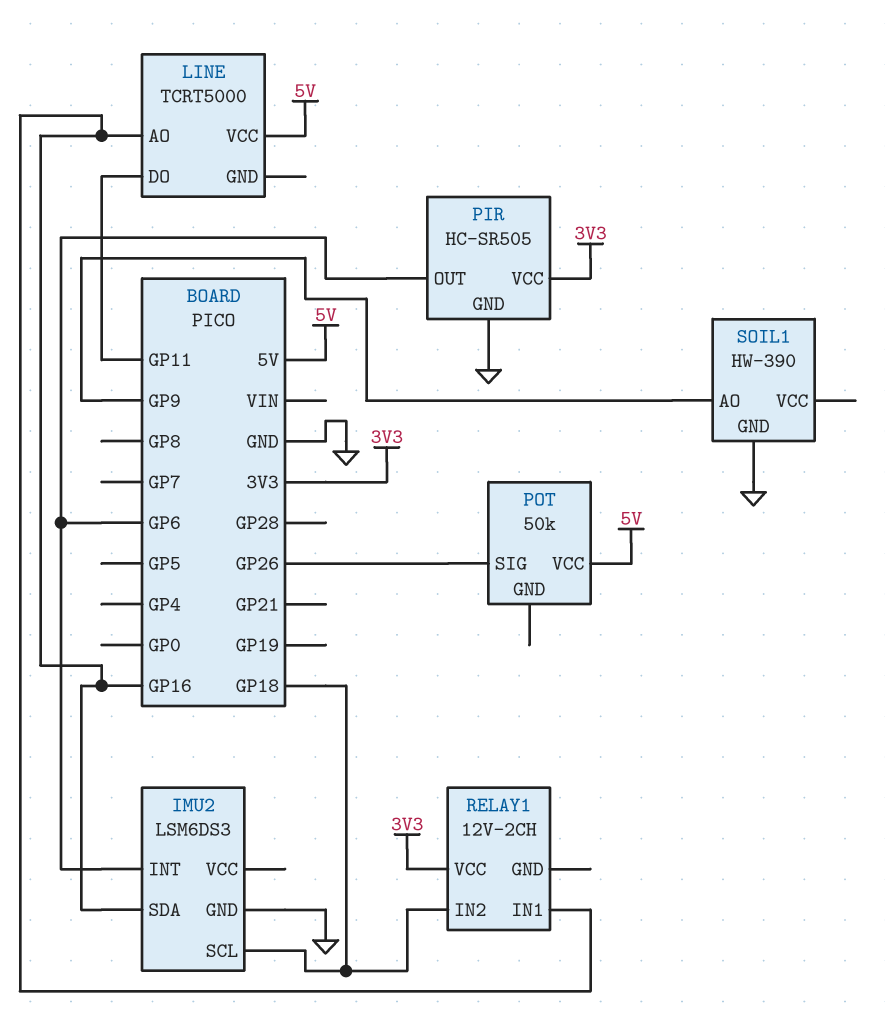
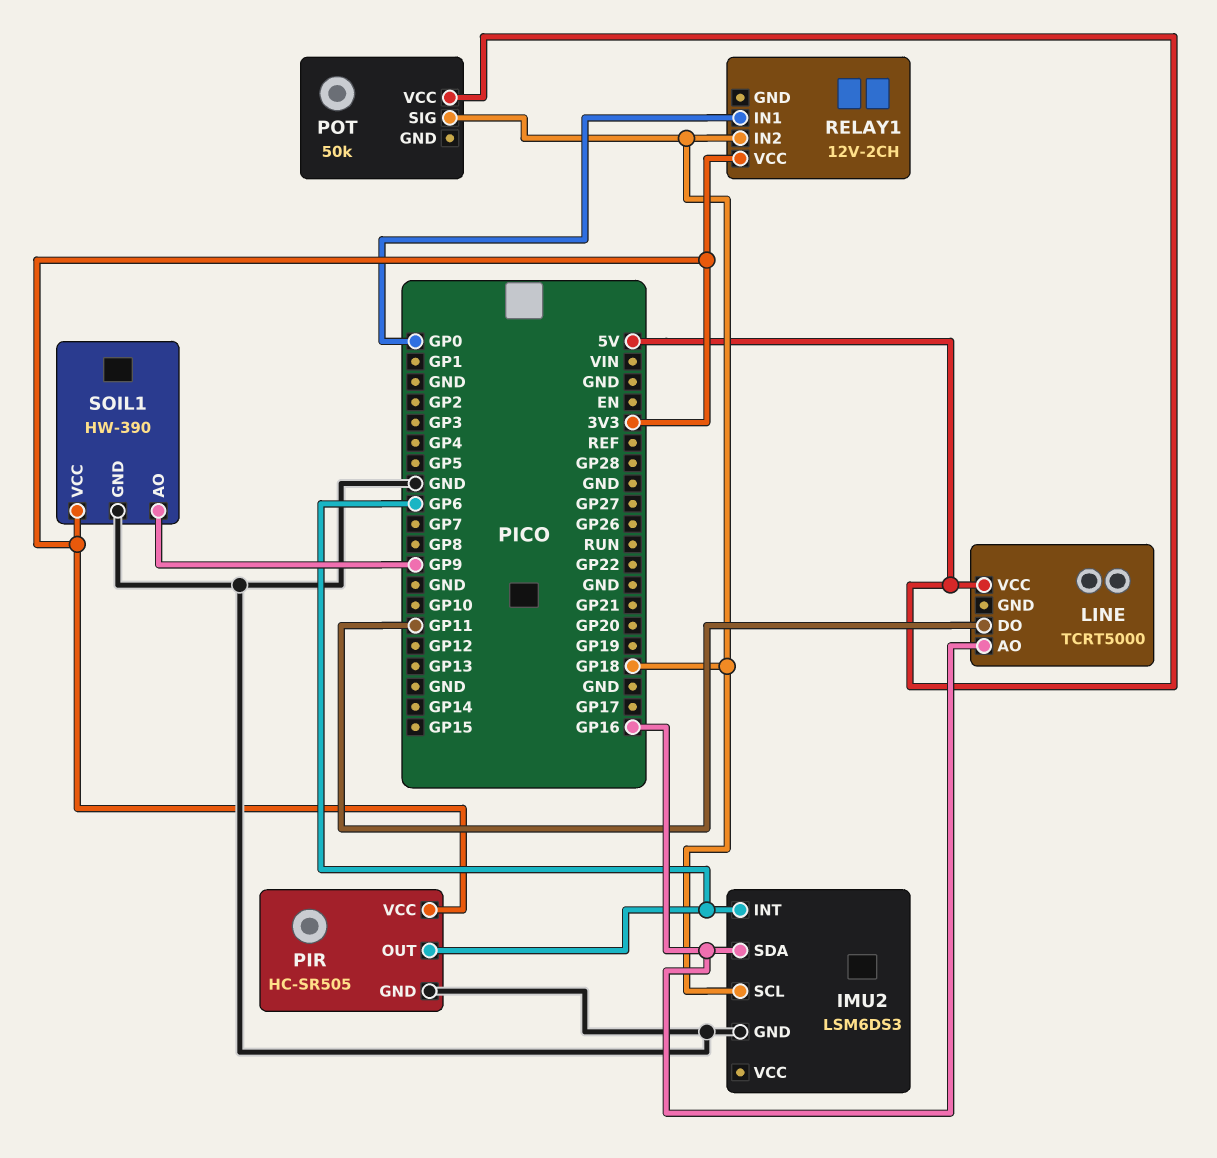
POT pin SIG: GP26 -> GP18
RELAY1 pin IN1: GP16 -> GP0
SOIL1 pin VCC: none -> 3V3

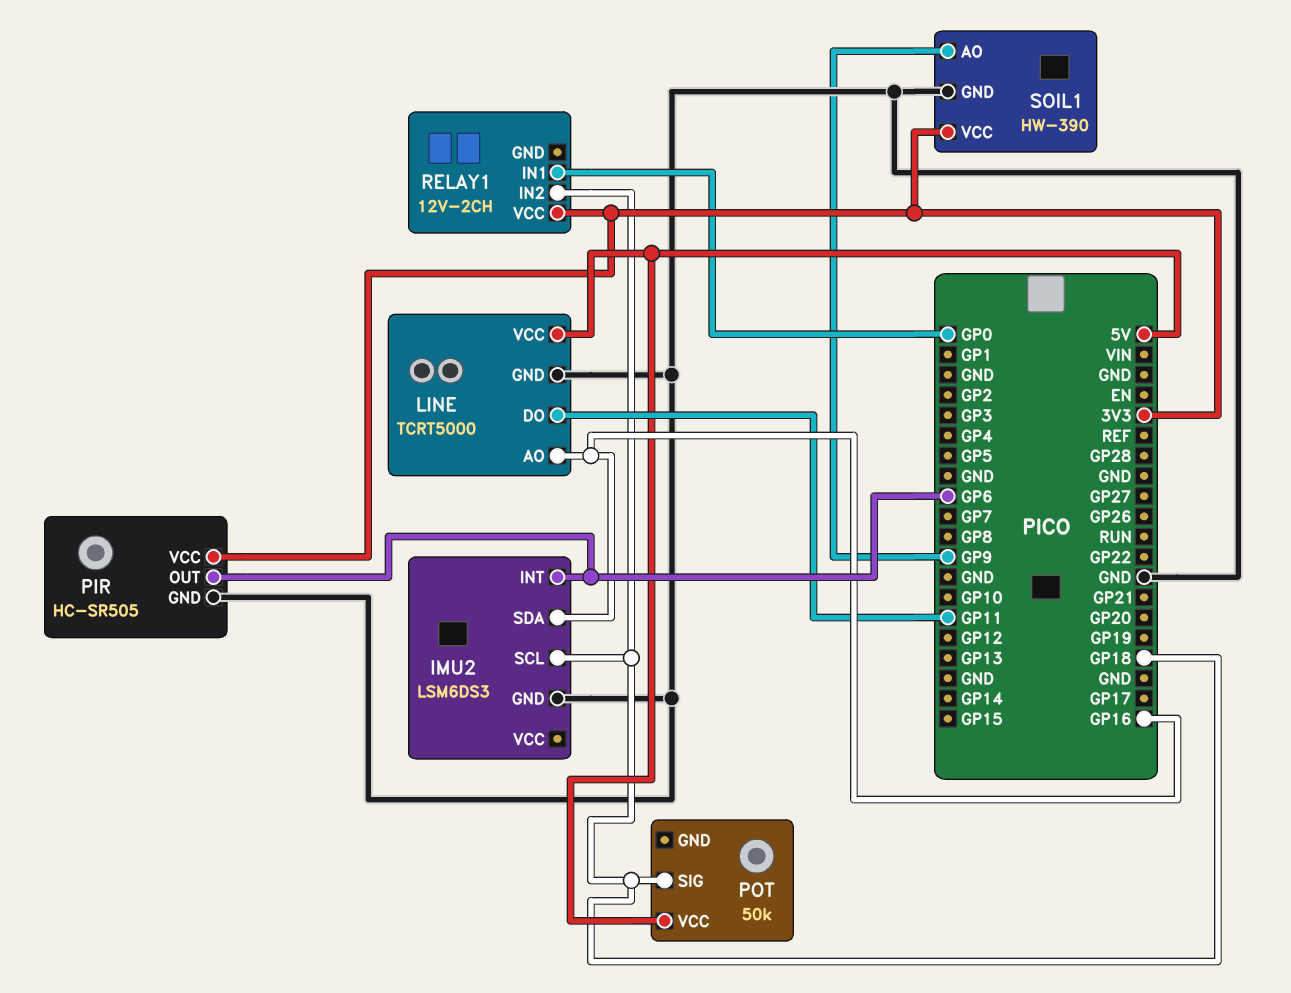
LINE pin GND: none -> GND

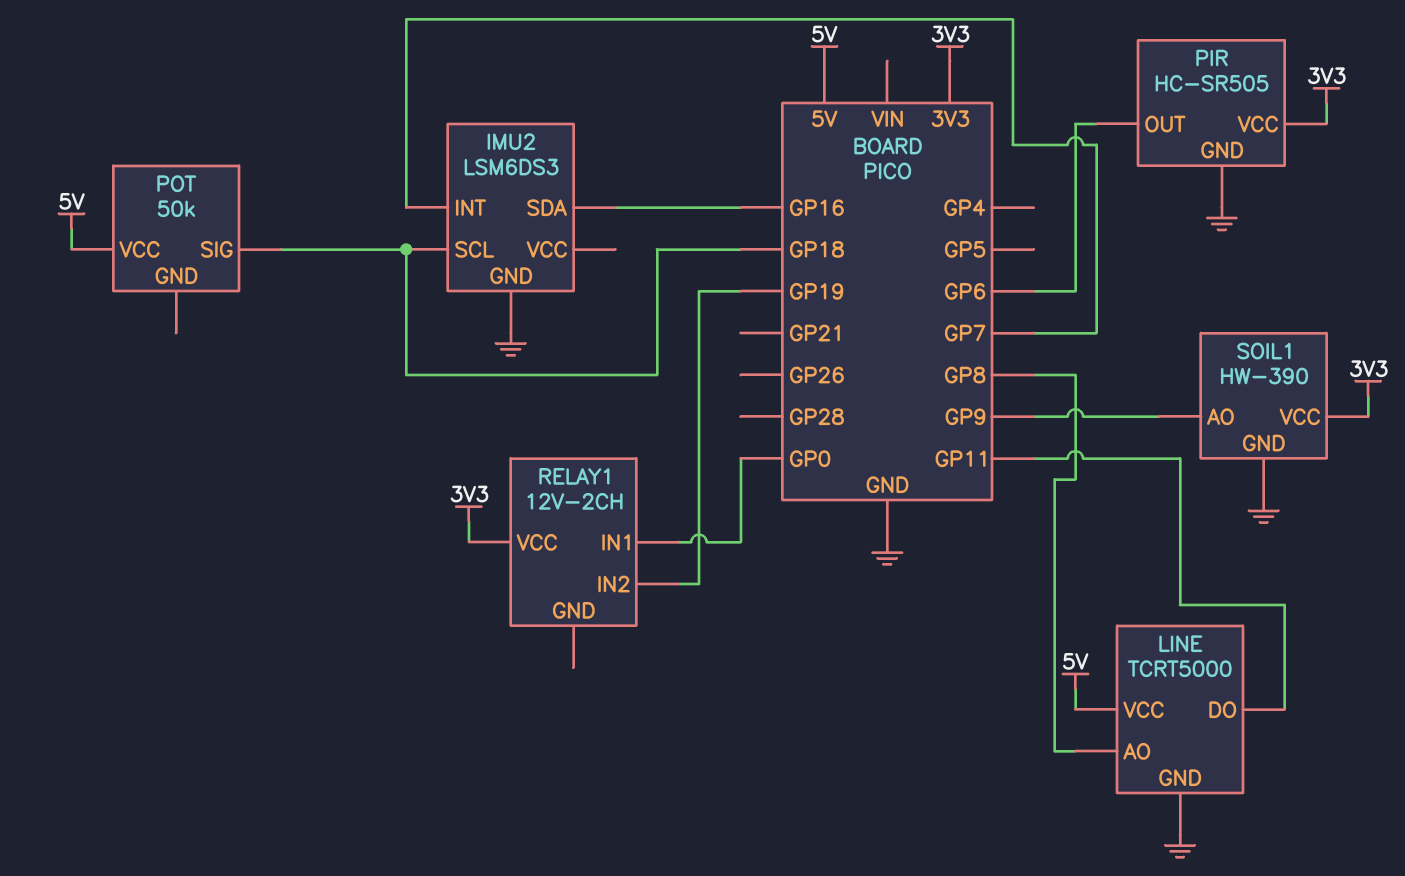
IMU2 pin INT: GP6 -> GP7
LINE pin AO: GP16 -> GP8
RELAY1 pin IN2: GP18 -> GP19

